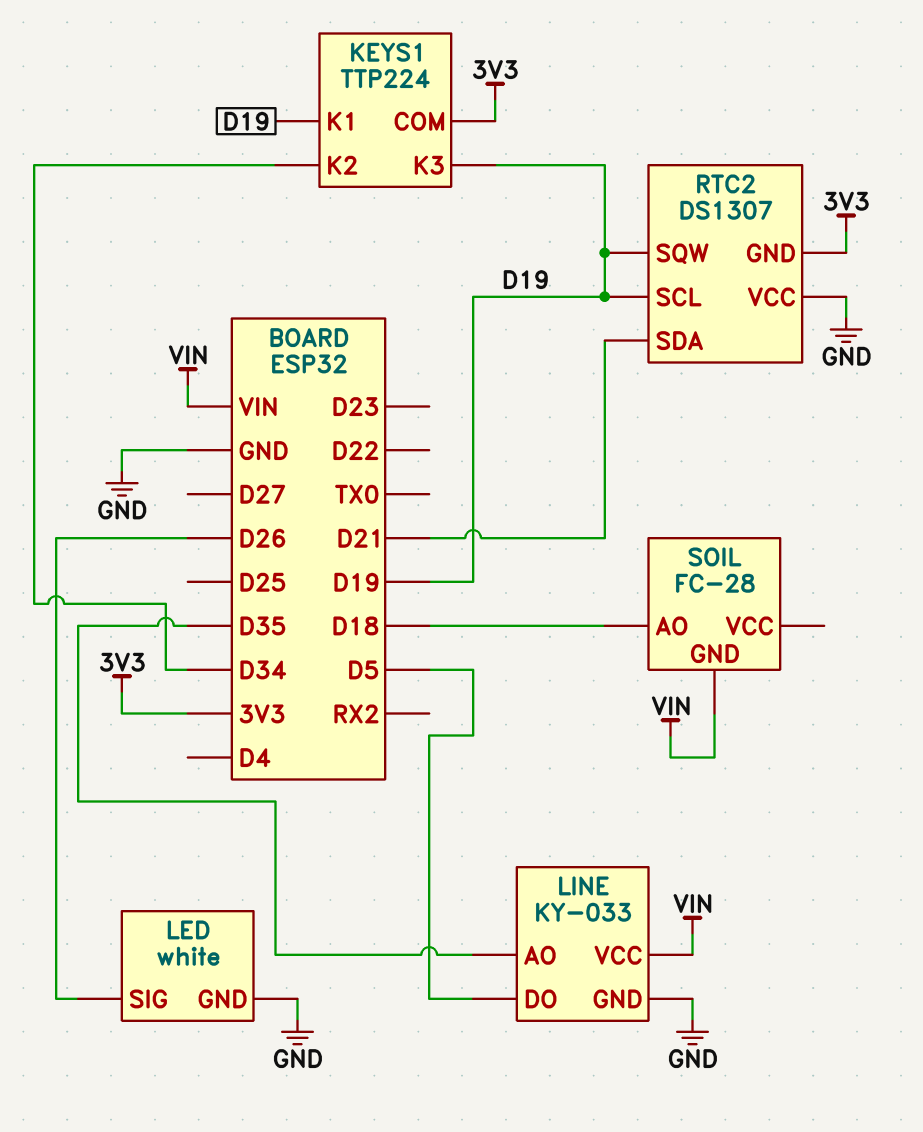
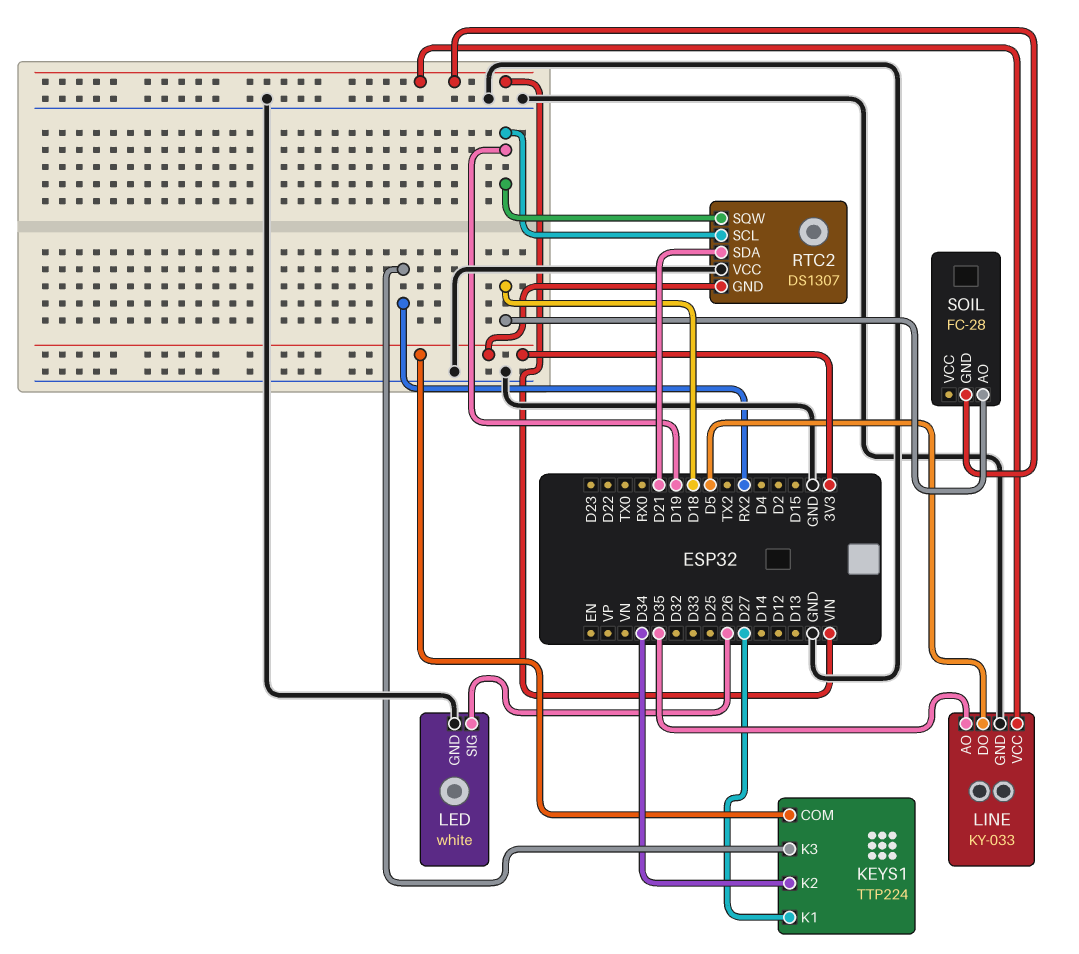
KEYS1 pin K1: D19 -> D27
KEYS1 pin K3: D19 -> RX2

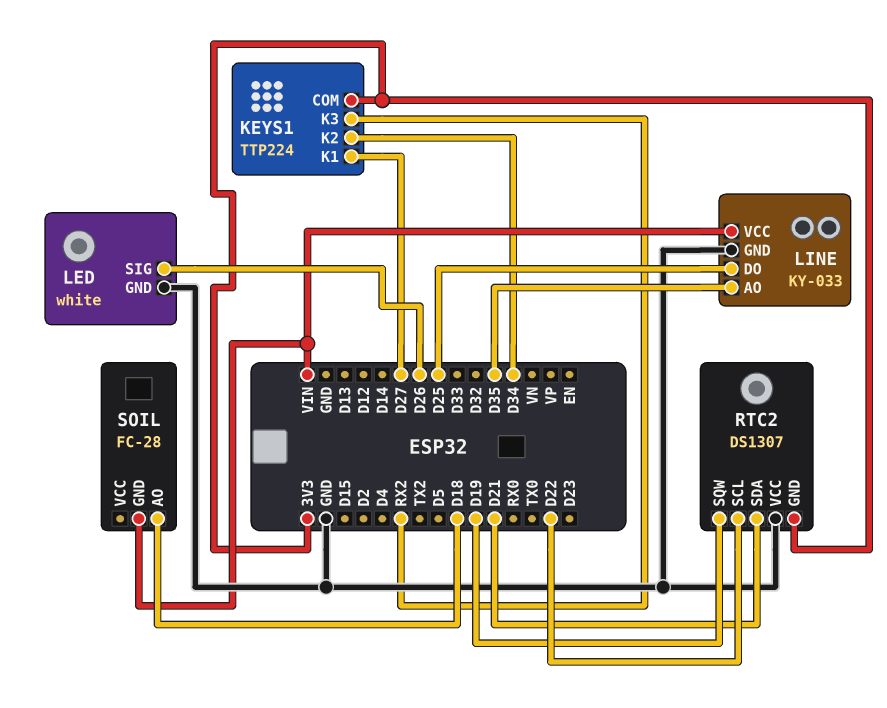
LINE pin DO: D5 -> D25
RTC2 pin SCL: D19 -> D22

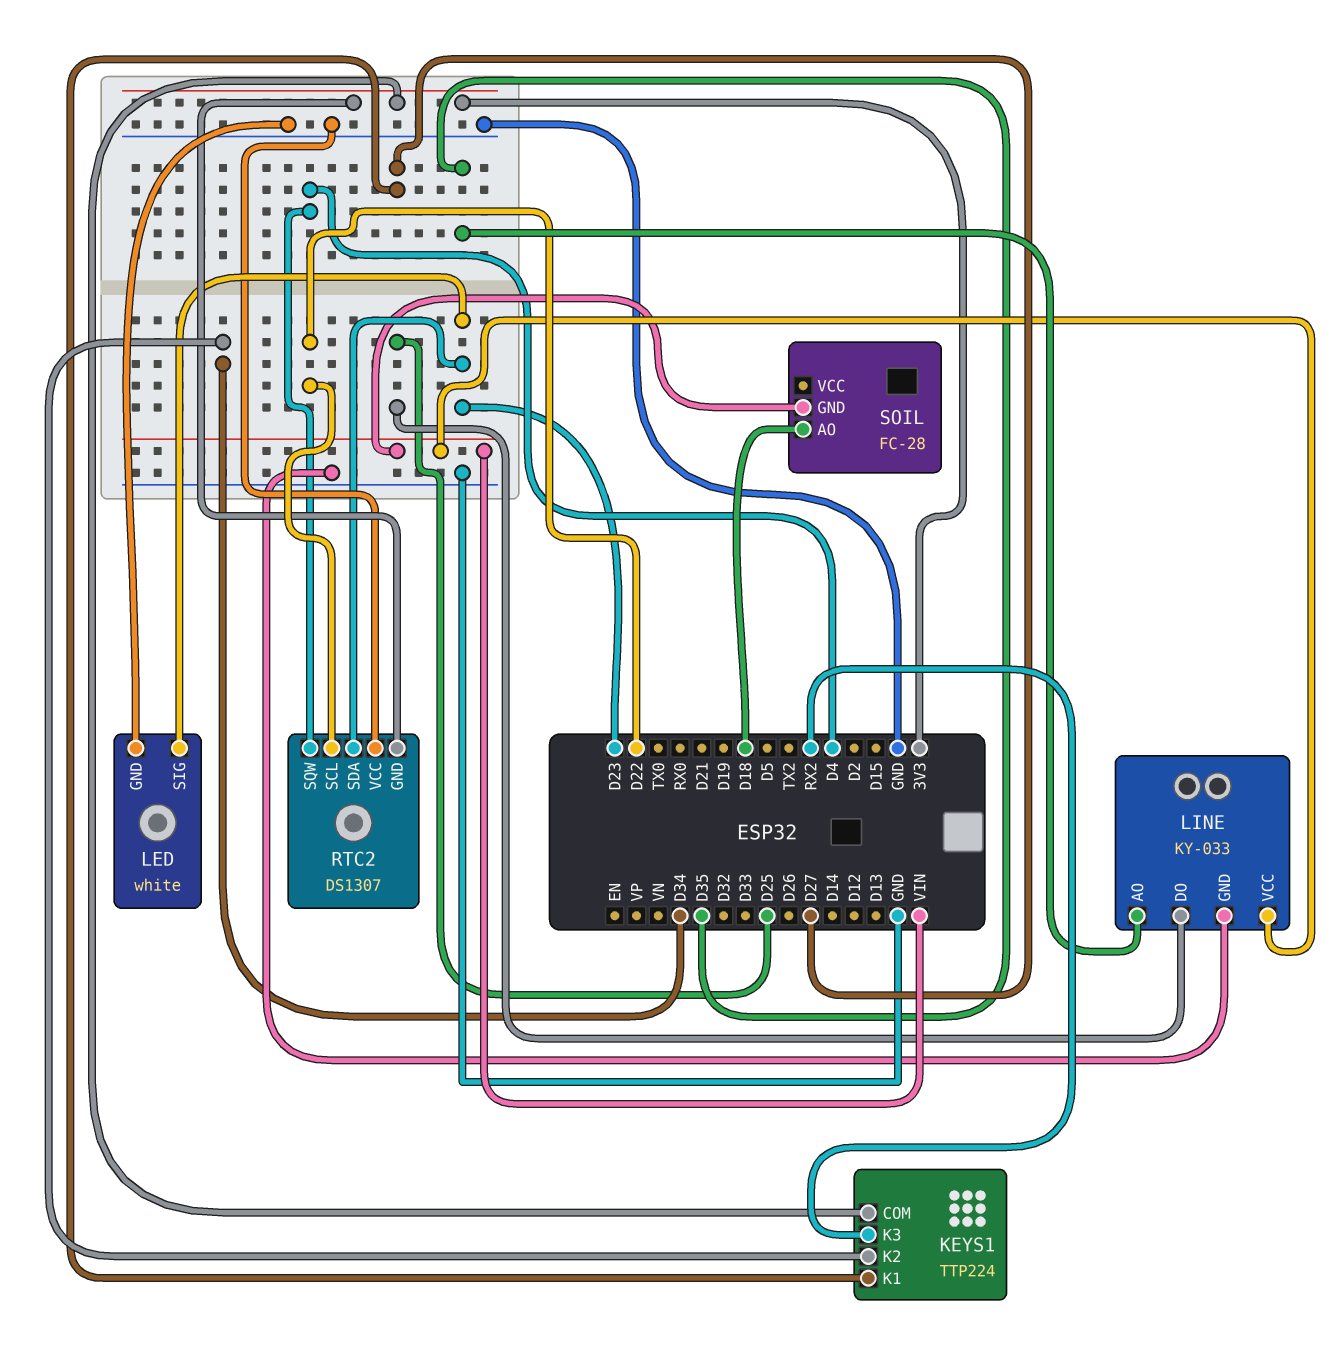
LED pin SIG: D26 -> D23
RTC2 pin SDA: D21 -> D23
RTC2 pin SQW: D19 -> D4

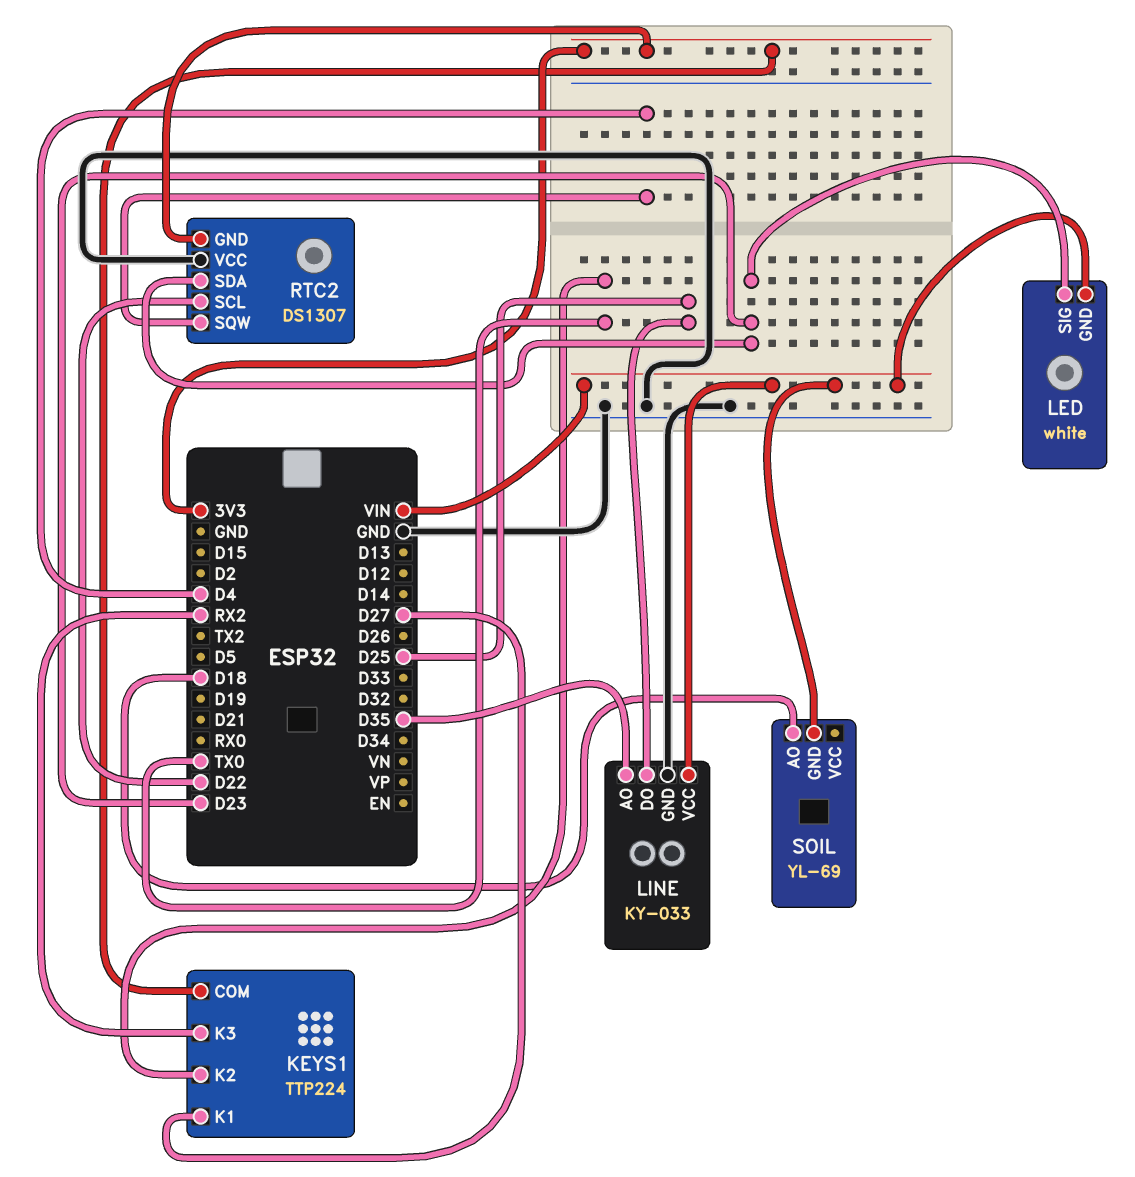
KEYS1 pin K2: D34 -> TX0
LED pin GND: GND -> VIN
SOIL: FC-28 -> YL-69

